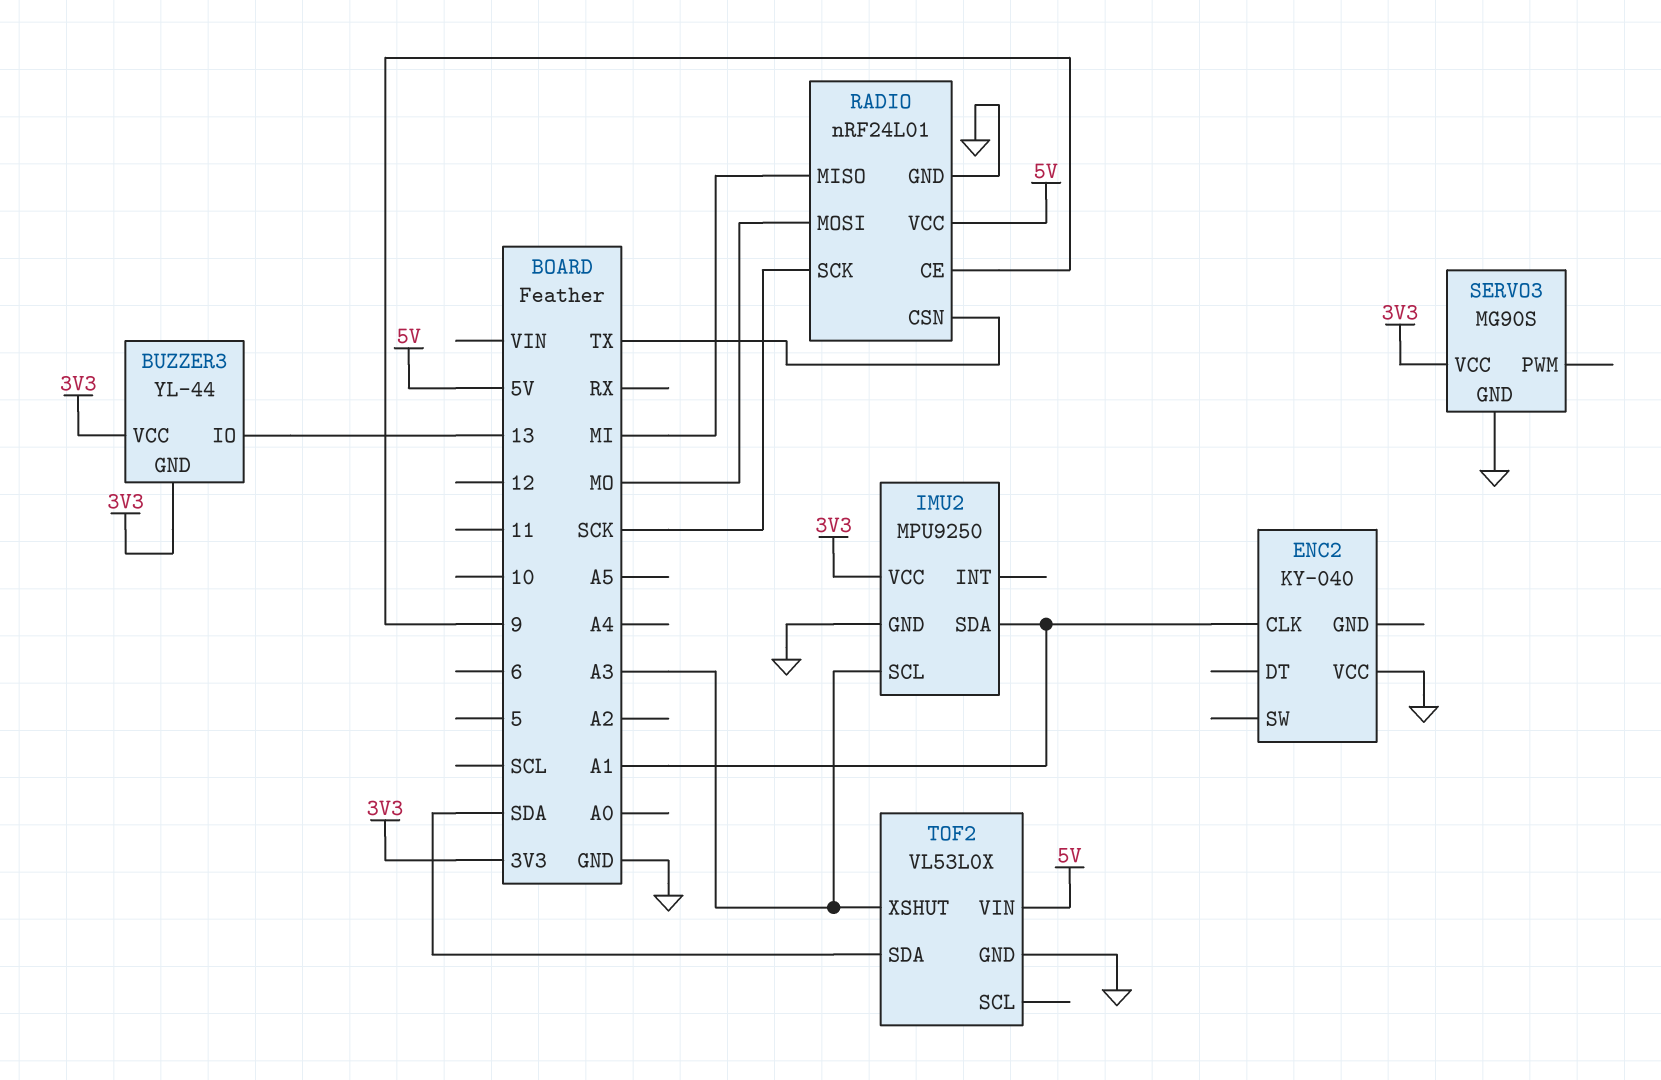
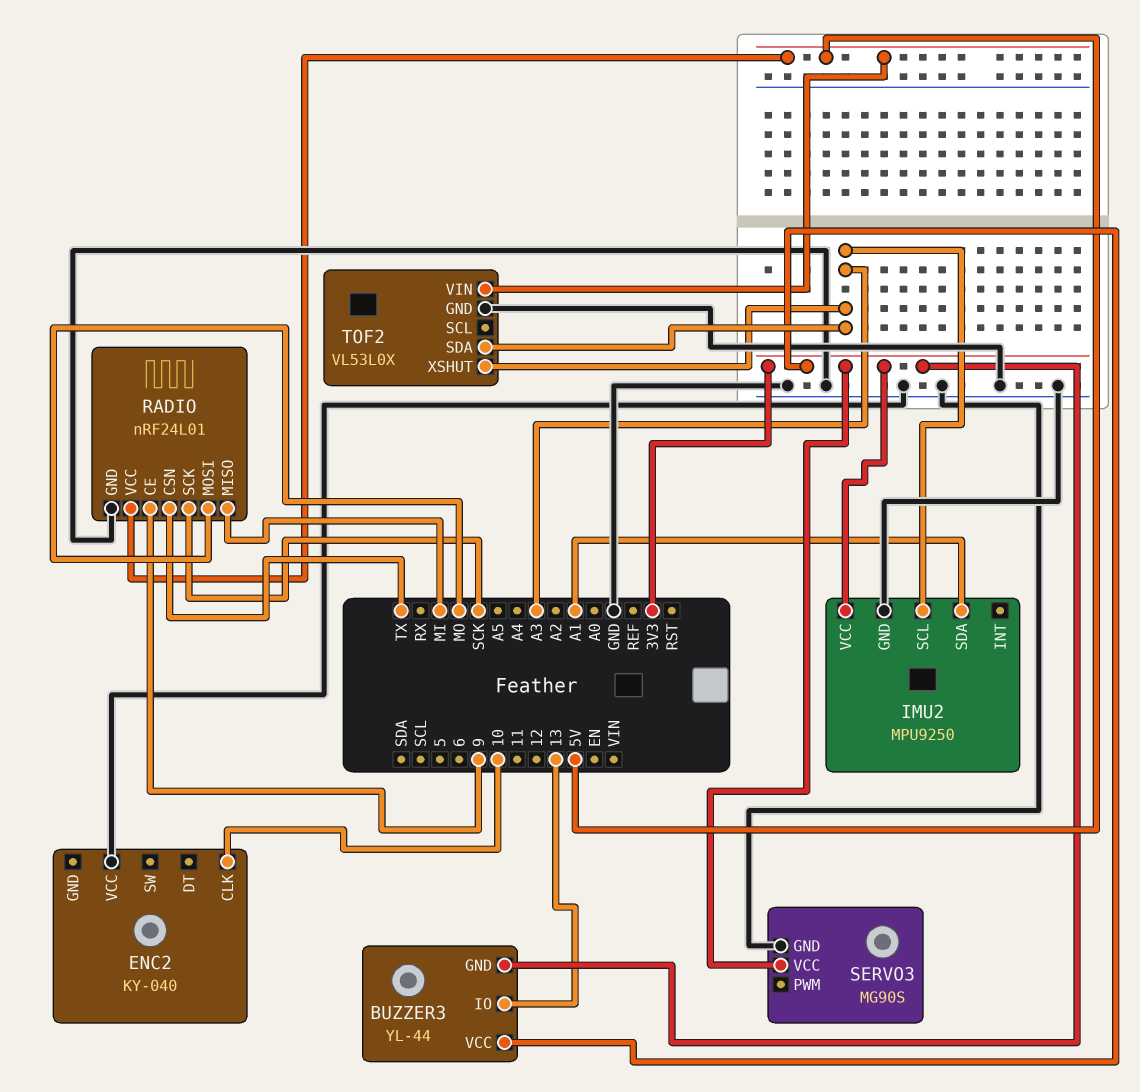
ENC2 pin CLK: A1 -> 10
TOF2 pin SDA: SDA -> A3

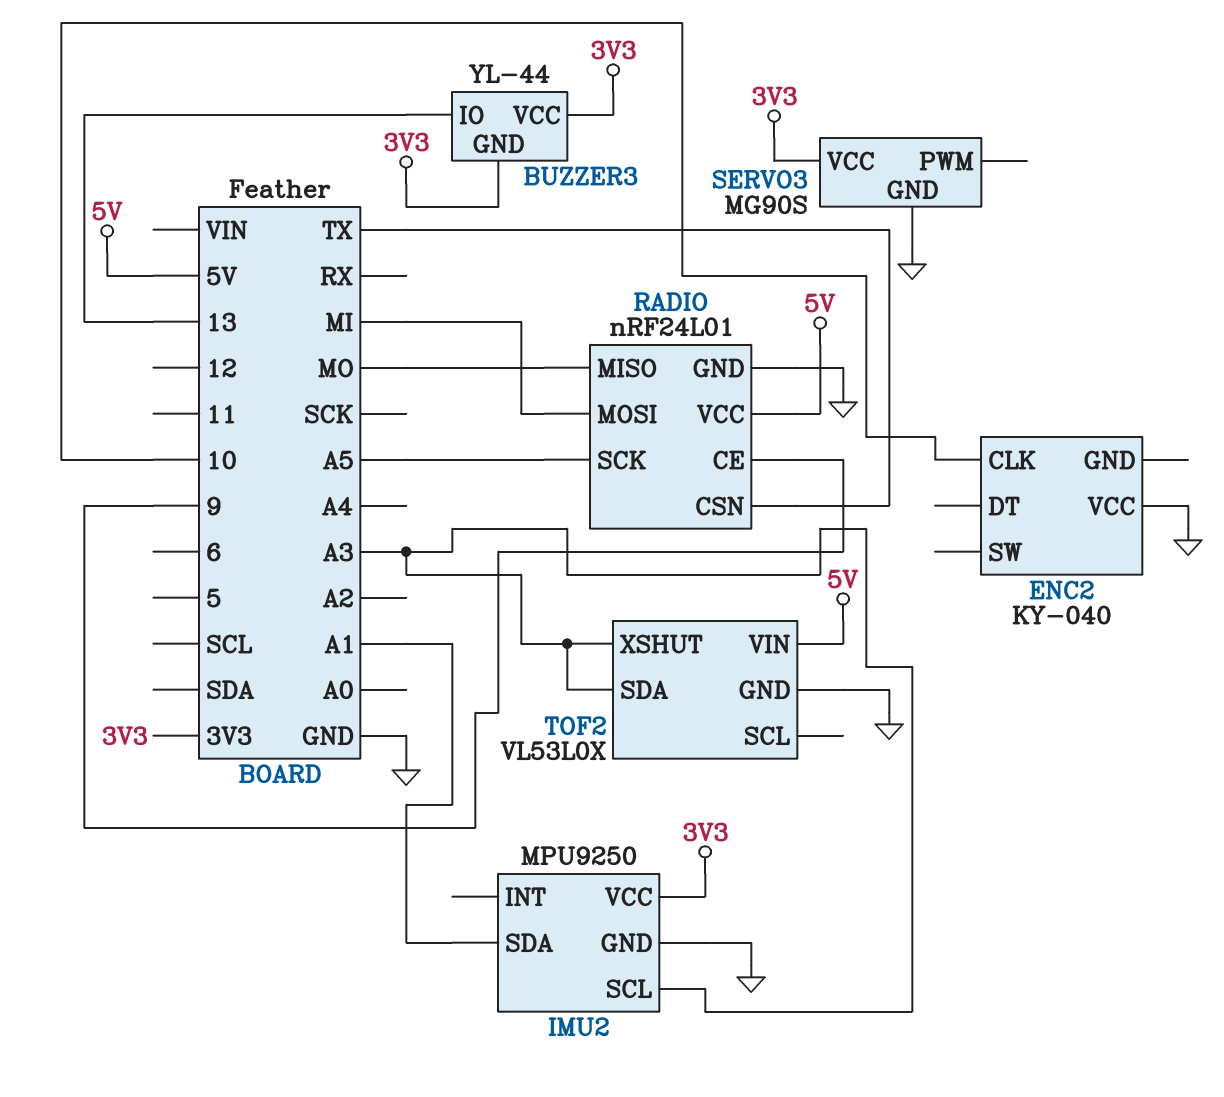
RADIO pin MISO: MI -> MO
RADIO pin MOSI: MO -> MI
RADIO pin SCK: SCK -> A5

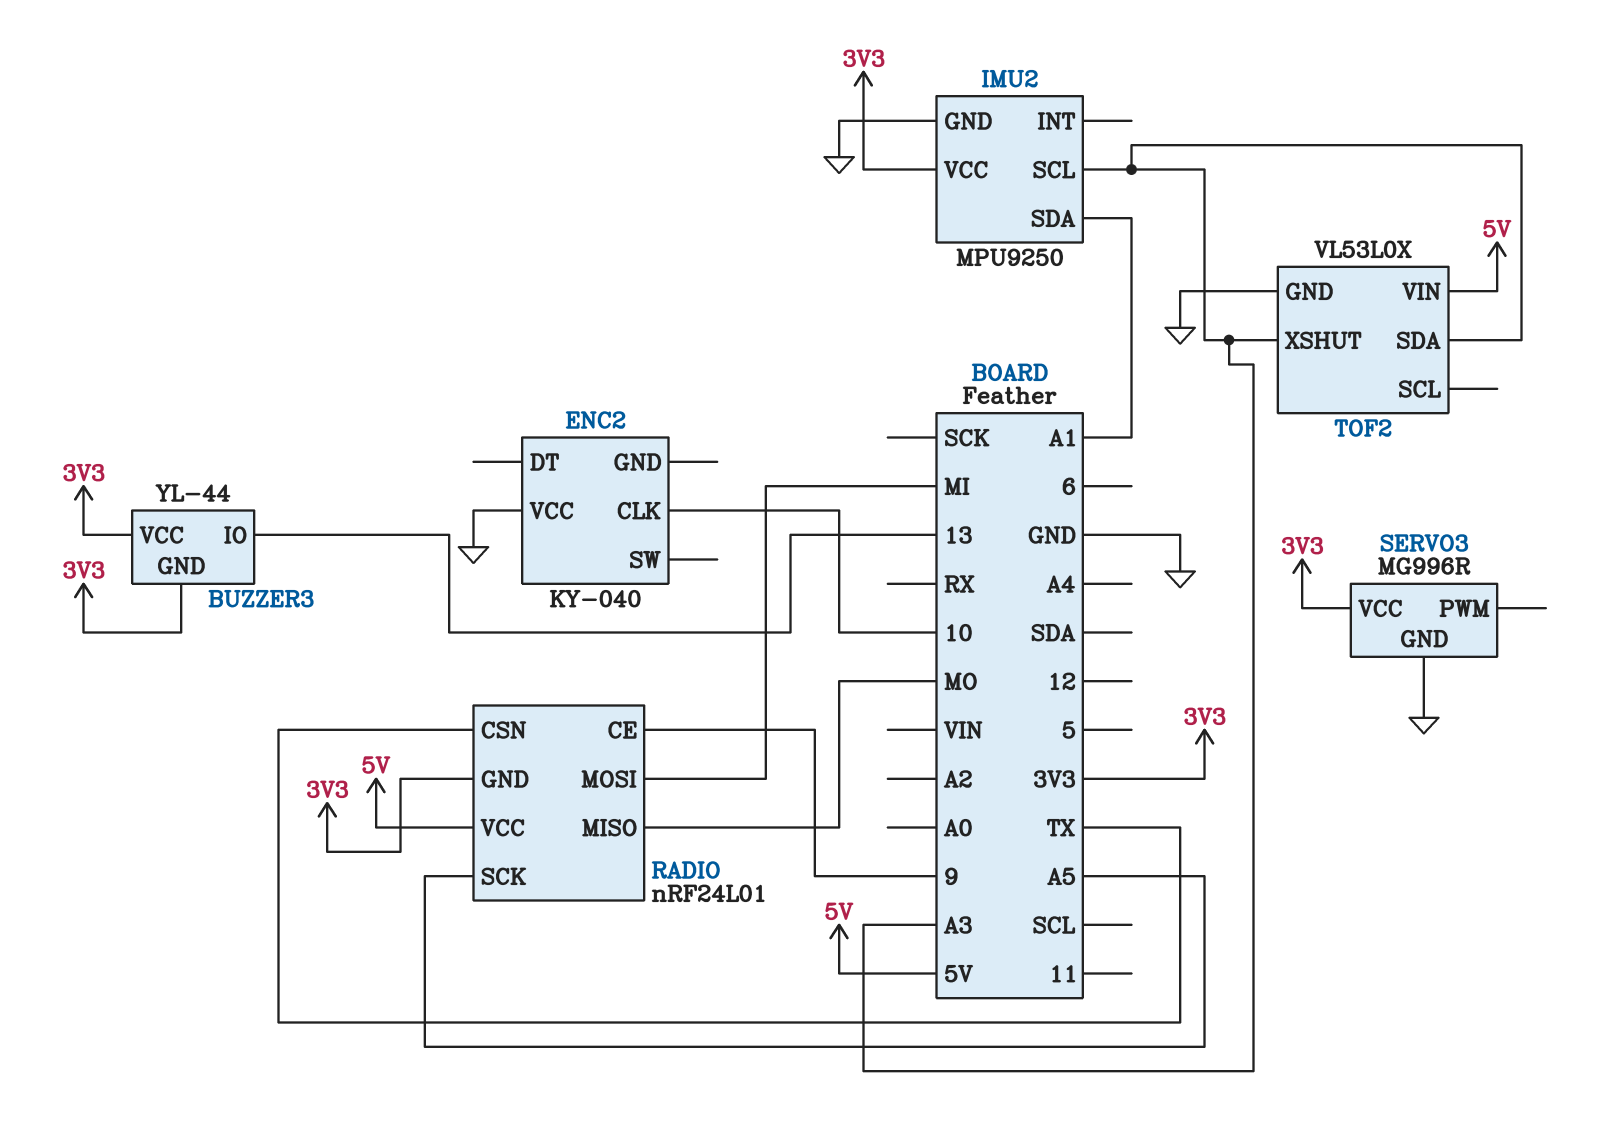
RADIO pin GND: GND -> 3V3
SERVO3: MG90S -> MG996R

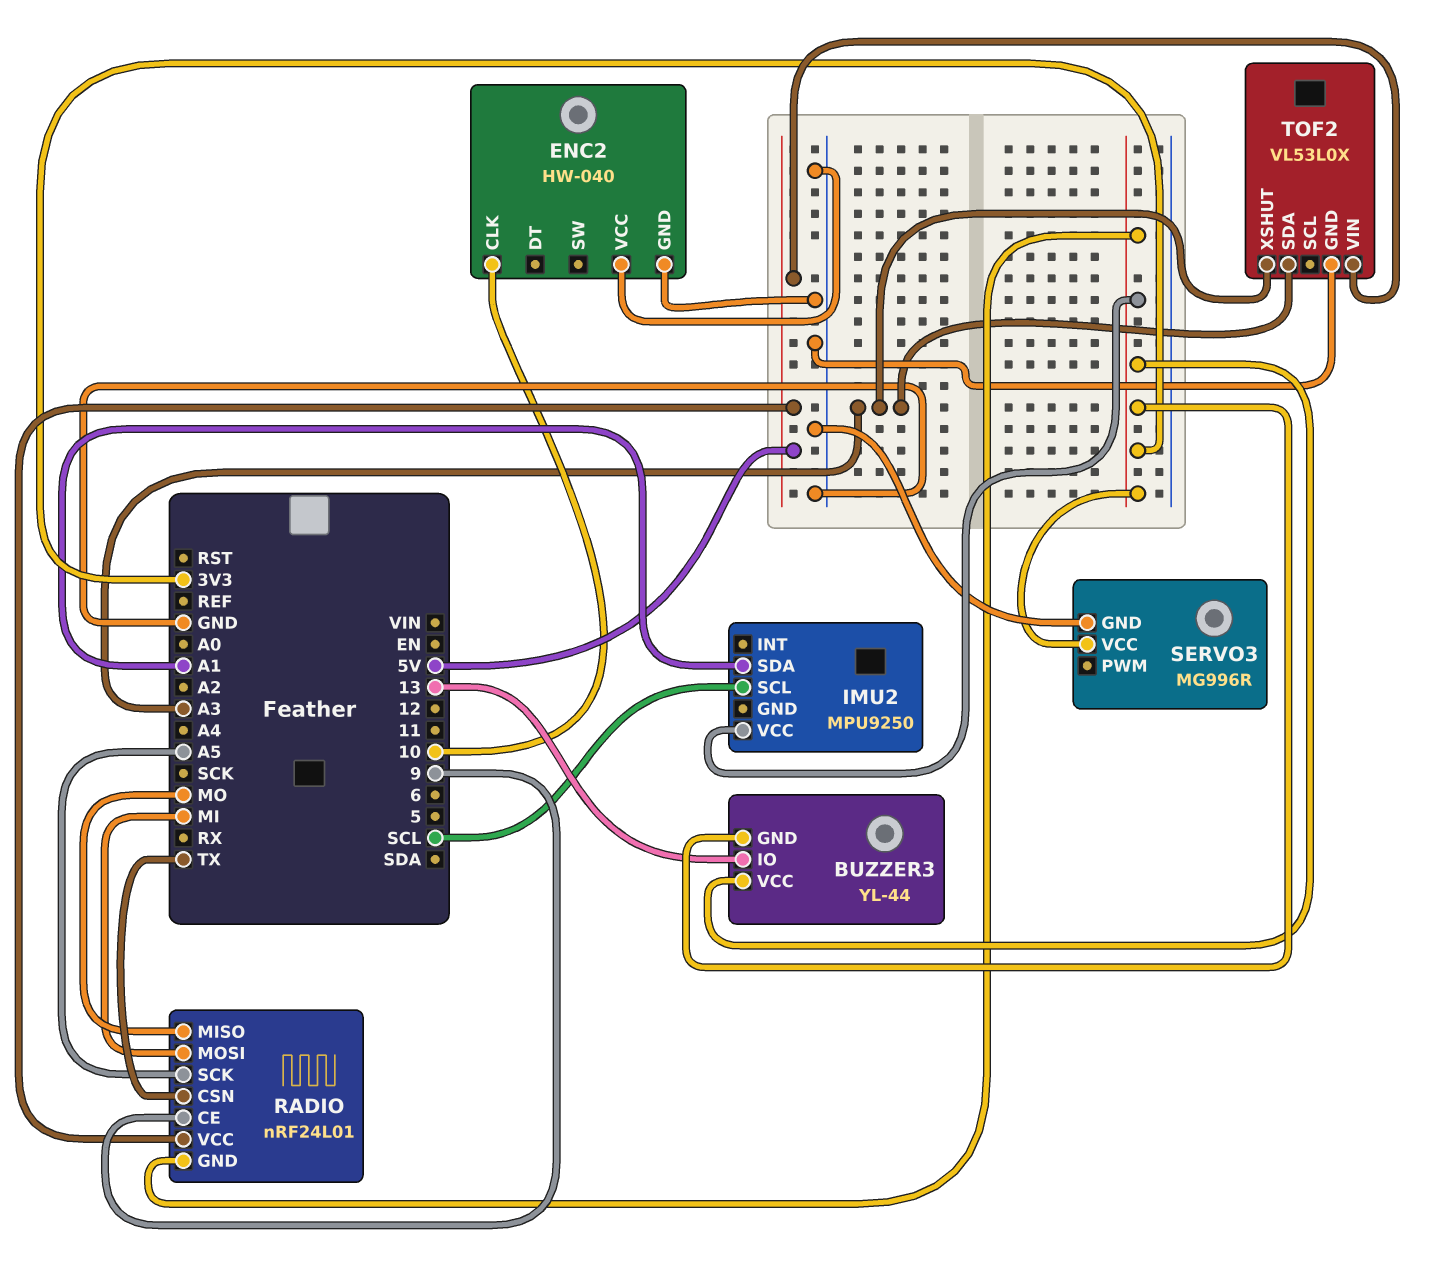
ENC2: KY-040 -> HW-040
ENC2 pin GND: none -> GND
IMU2 pin GND: GND -> none
IMU2 pin SCL: A3 -> SCL

